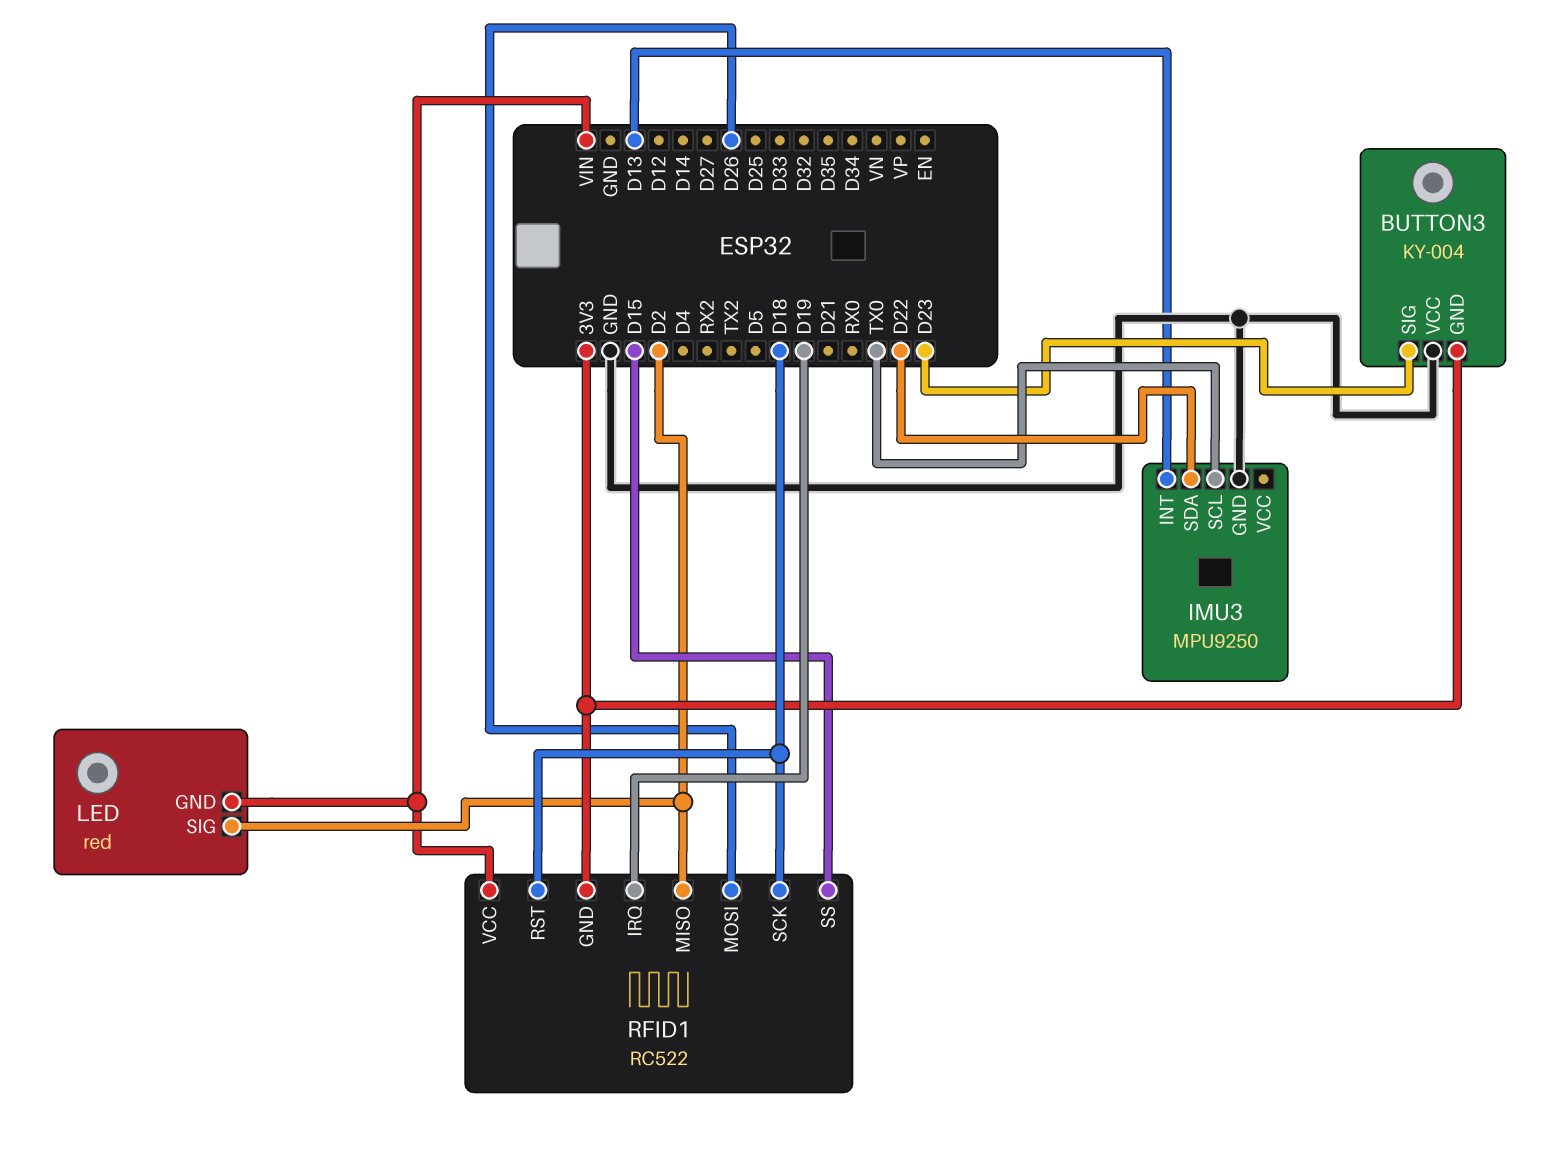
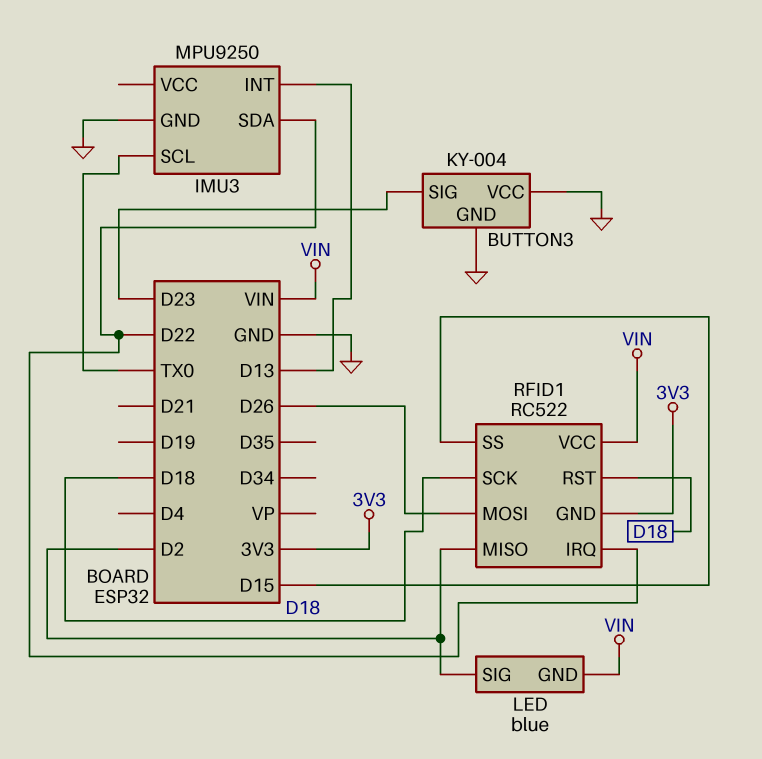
BUTTON3 pin GND: 3V3 -> GND
LED: red -> blue
RFID1 pin IRQ: D19 -> D22

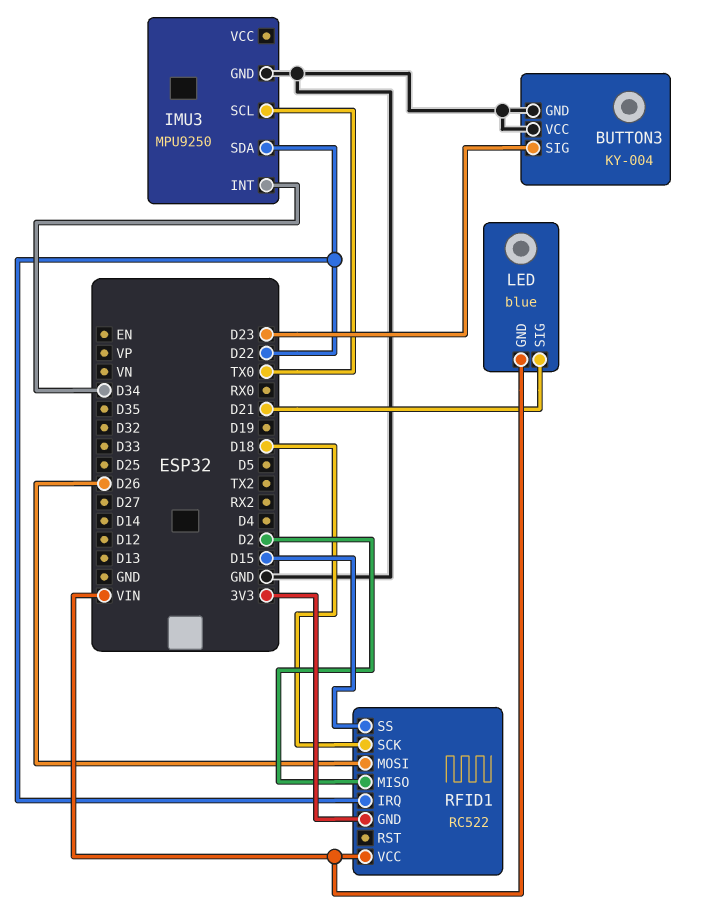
IMU3 pin INT: D13 -> D34
LED pin SIG: D2 -> D21
RFID1 pin RST: D18 -> none

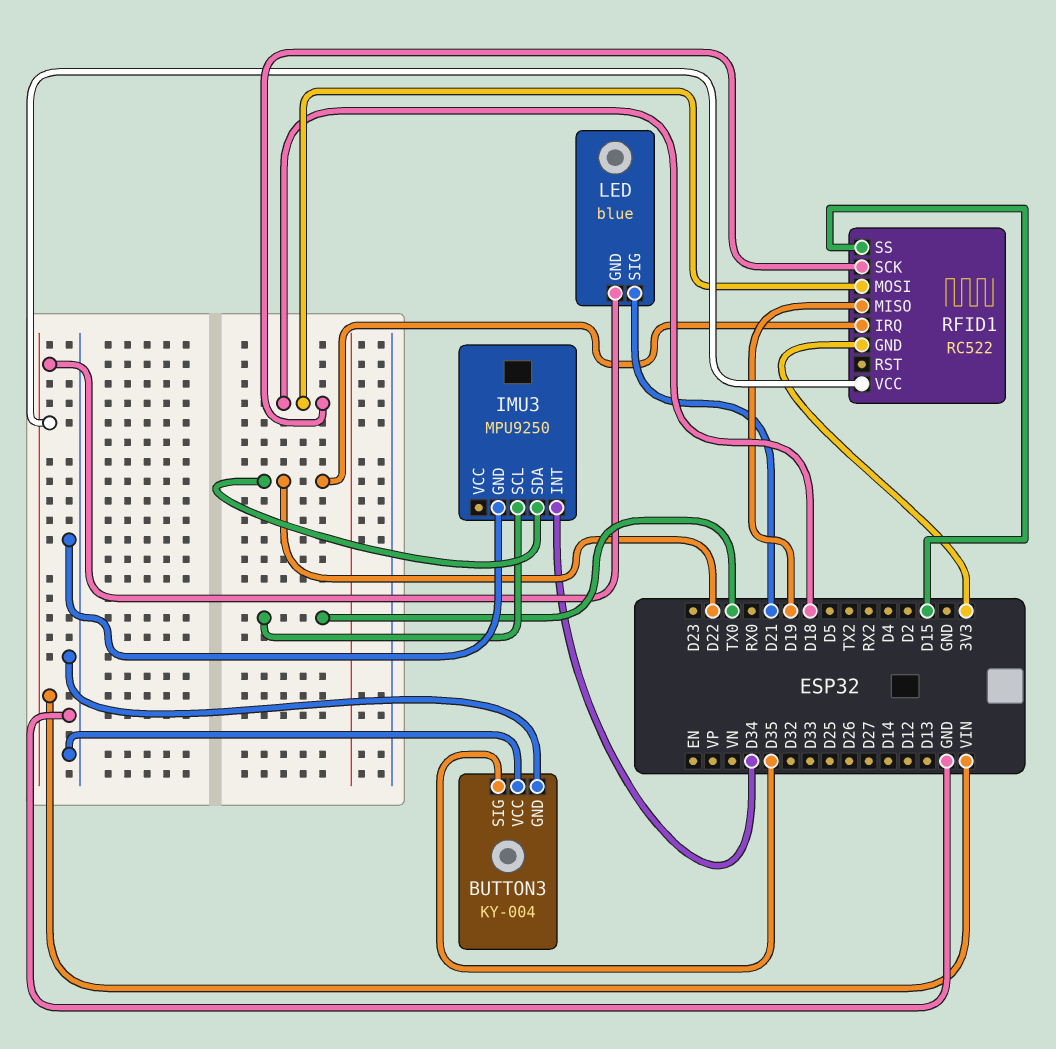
BUTTON3 pin SIG: D23 -> D35
RFID1 pin MISO: D2 -> D19
RFID1 pin MOSI: D26 -> D18

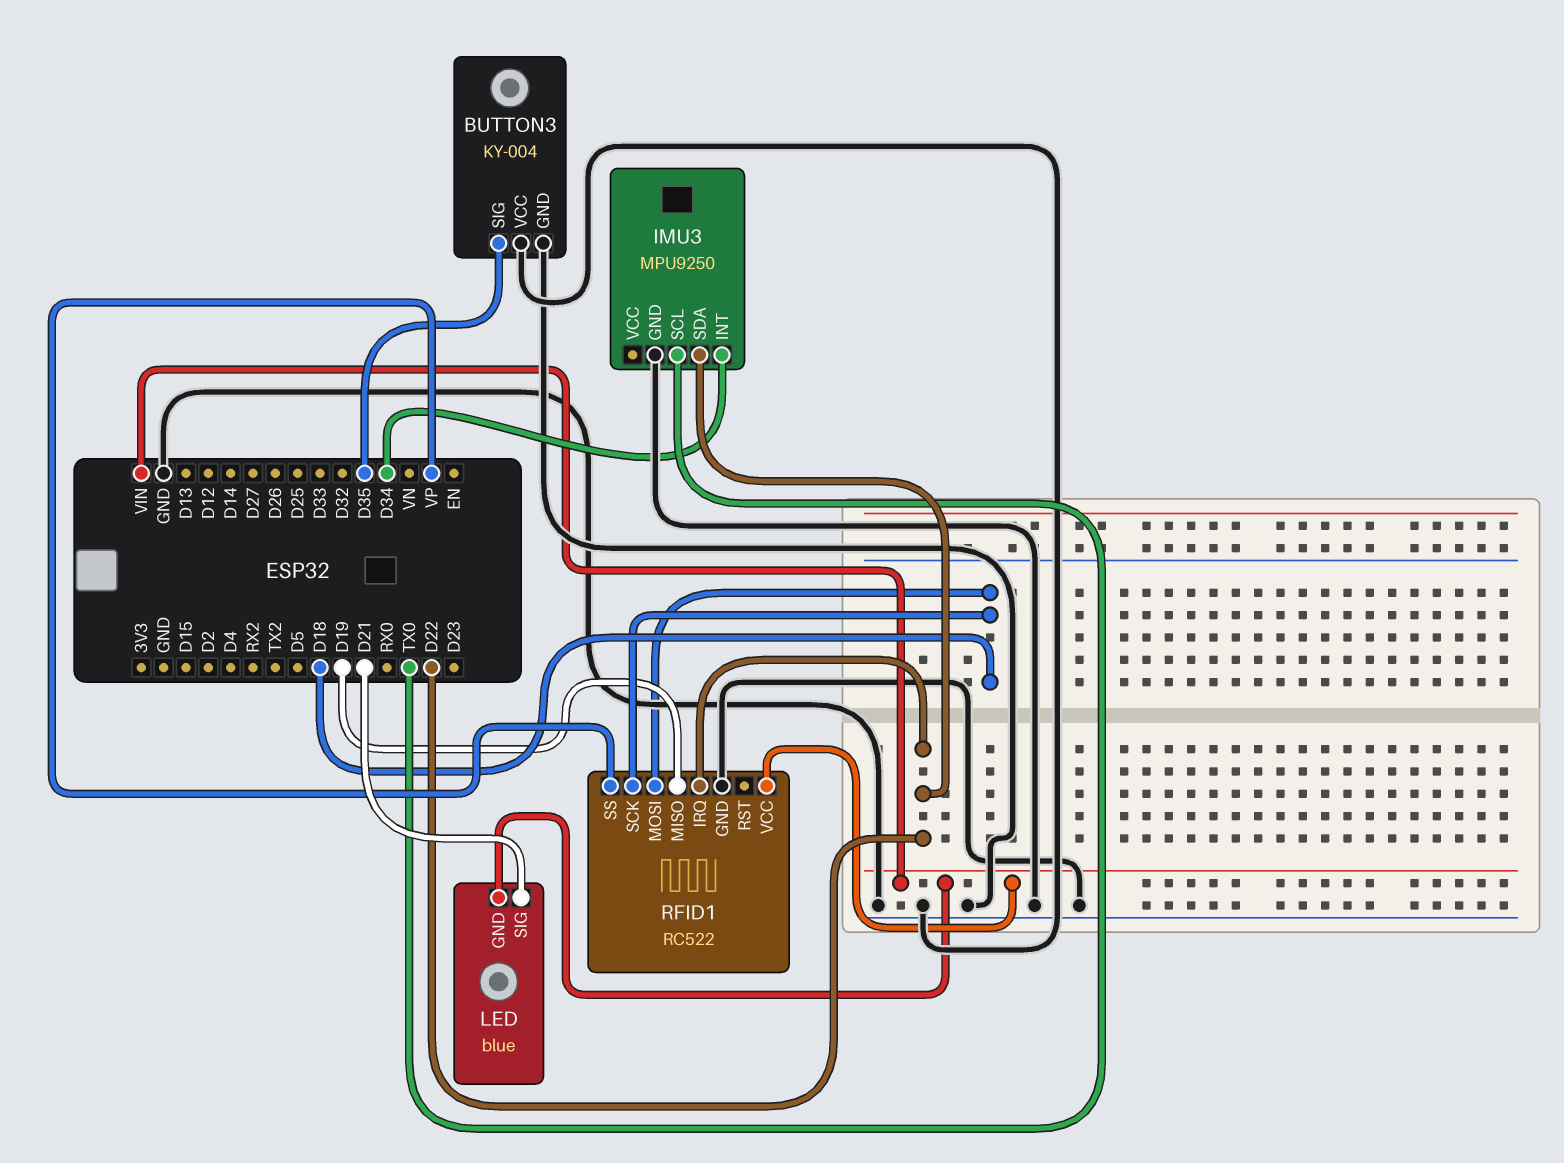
RFID1 pin GND: 3V3 -> GND
RFID1 pin SS: D15 -> VP

